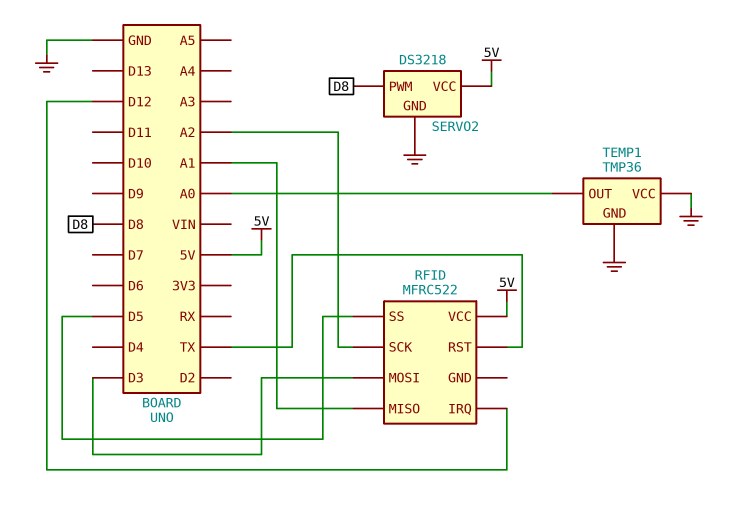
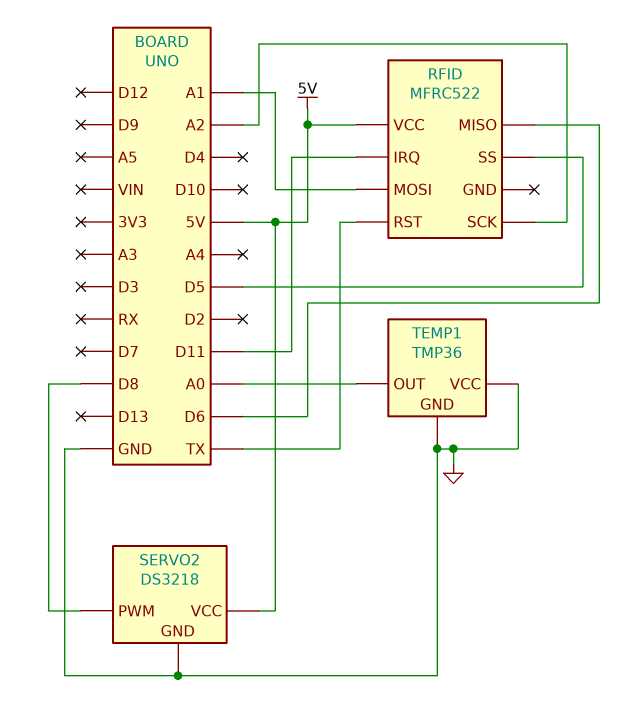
RFID pin IRQ: D12 -> D11
RFID pin MISO: A1 -> D6
RFID pin MOSI: D3 -> A1

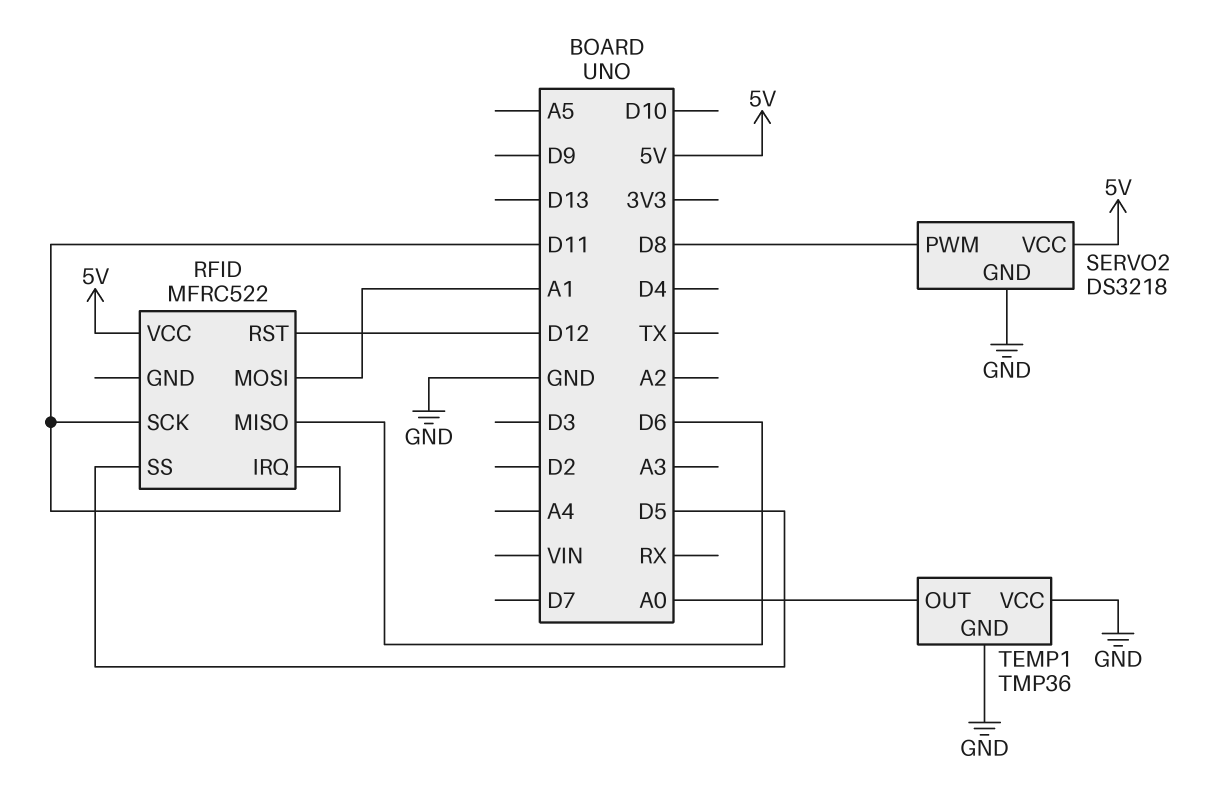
RFID pin RST: TX -> D12
RFID pin SCK: A2 -> D11

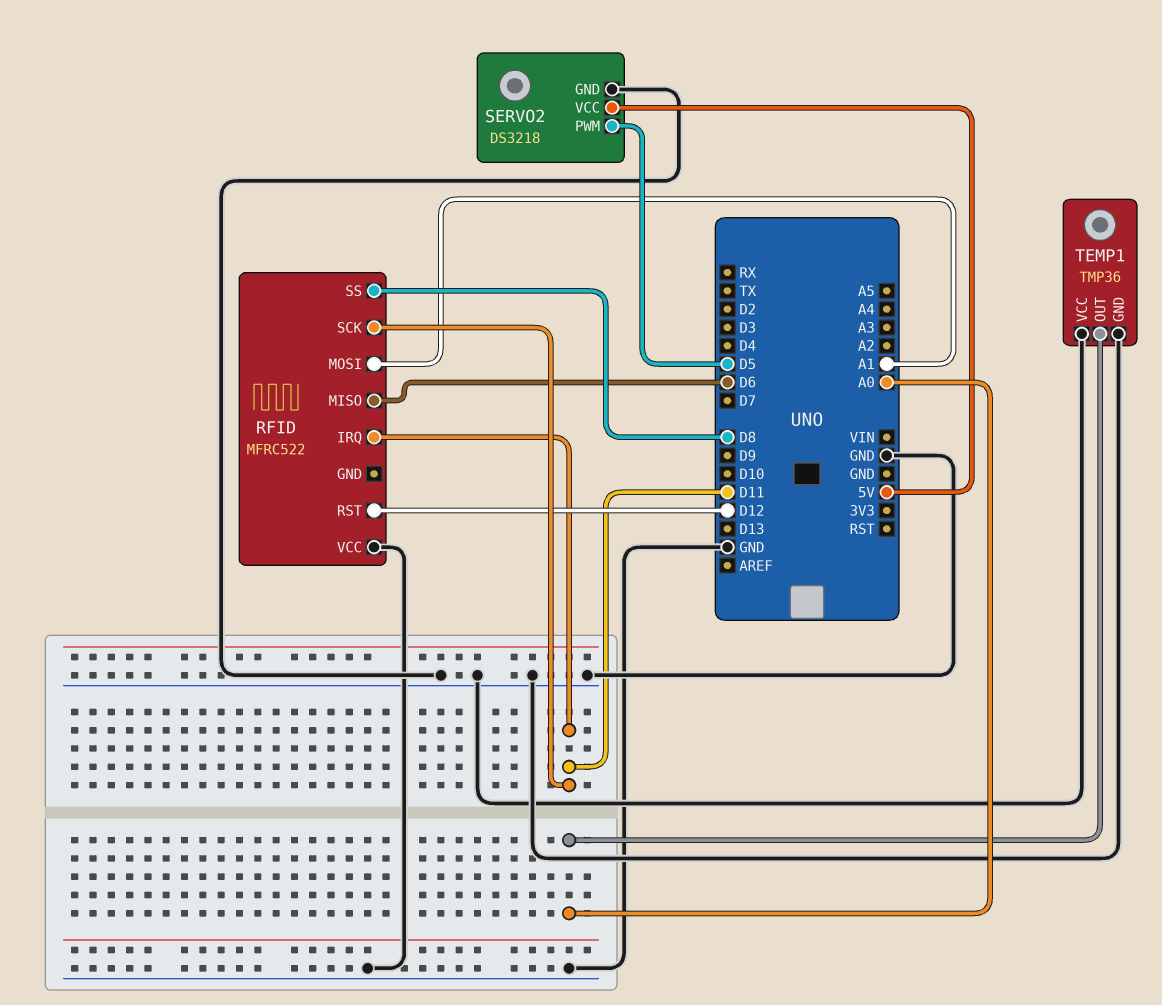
RFID pin SS: D5 -> D8
RFID pin VCC: 5V -> GND
SERVO2 pin PWM: D8 -> D5

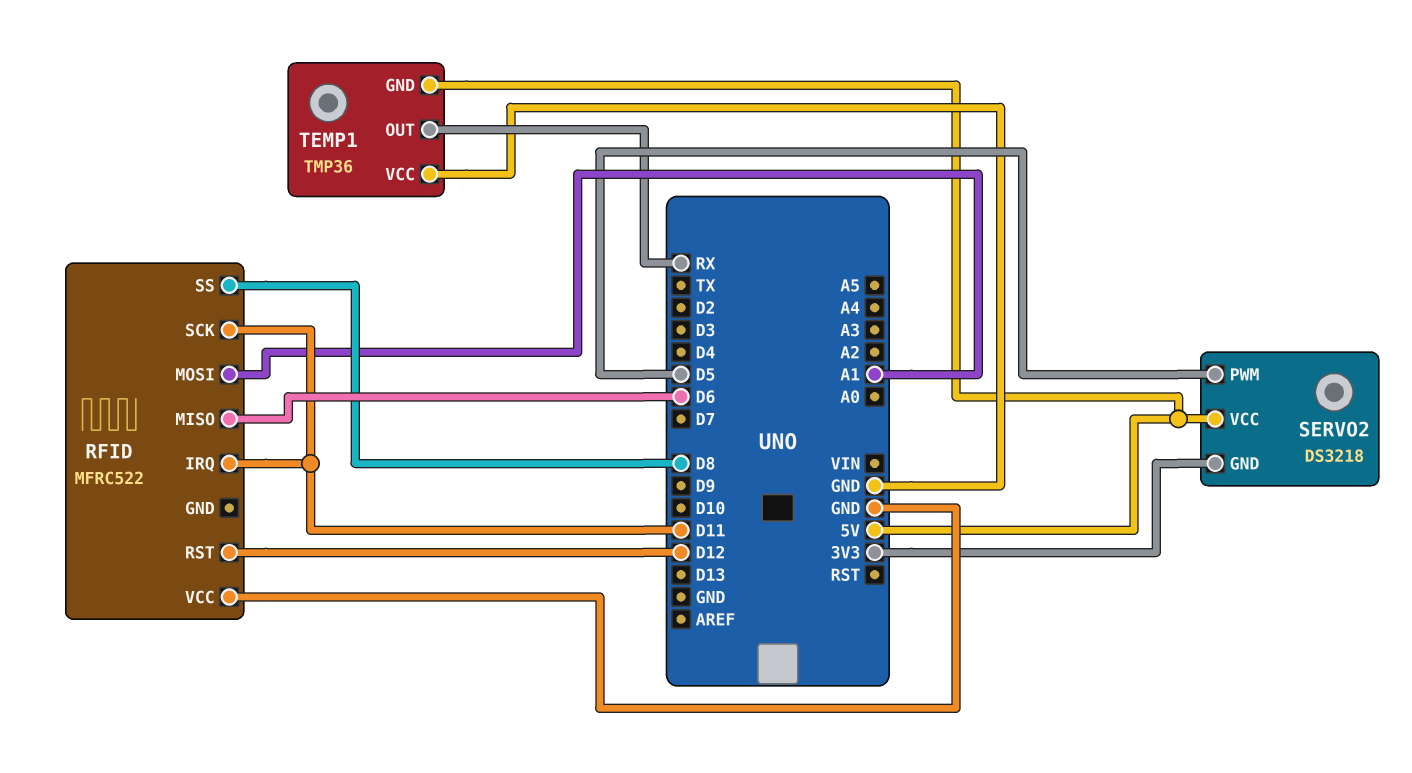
SERVO2 pin GND: GND -> 3V3
TEMP1 pin GND: GND -> 5V
TEMP1 pin OUT: A0 -> RX

